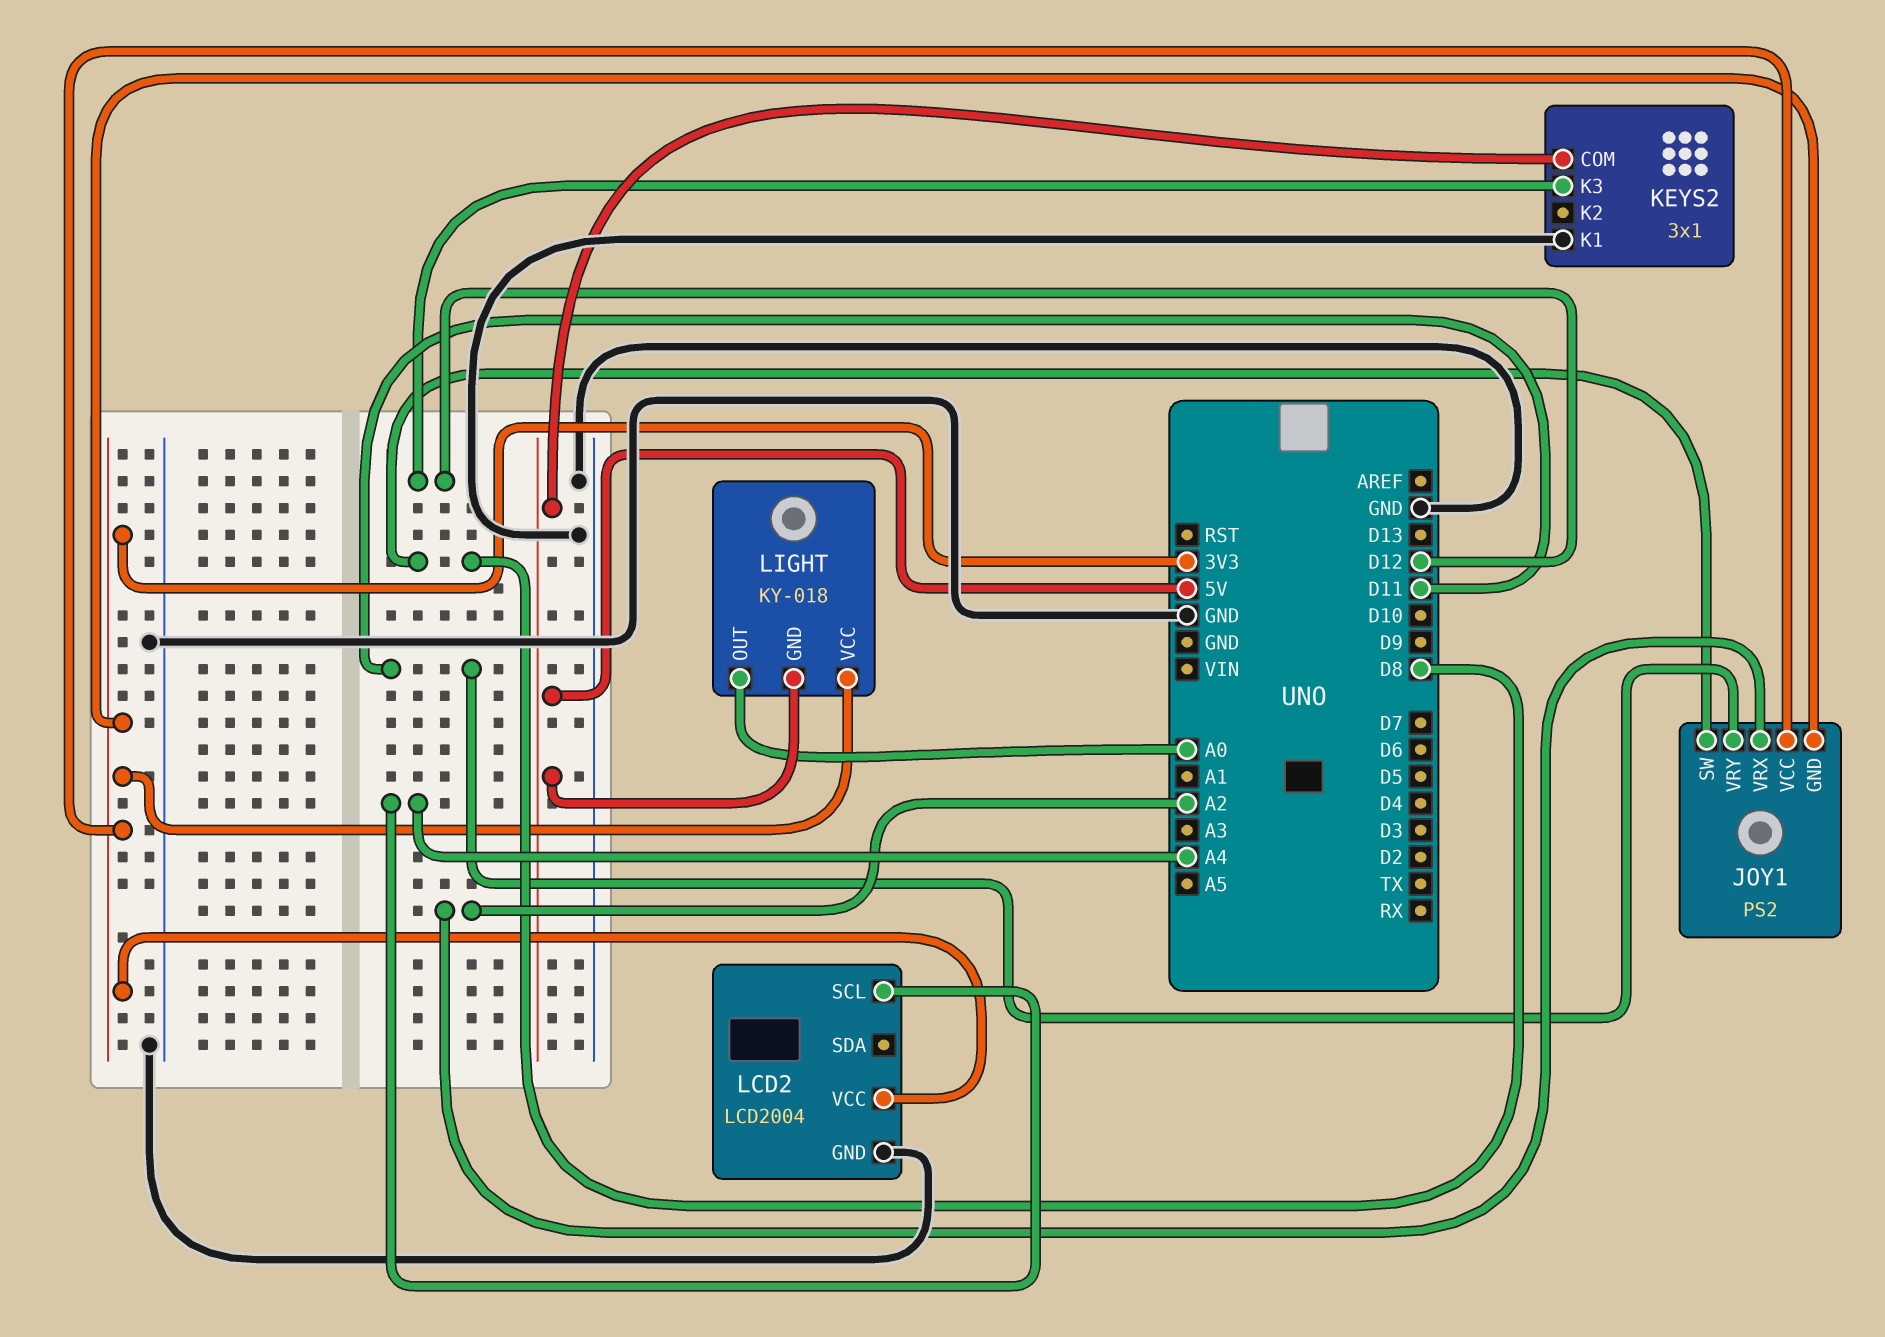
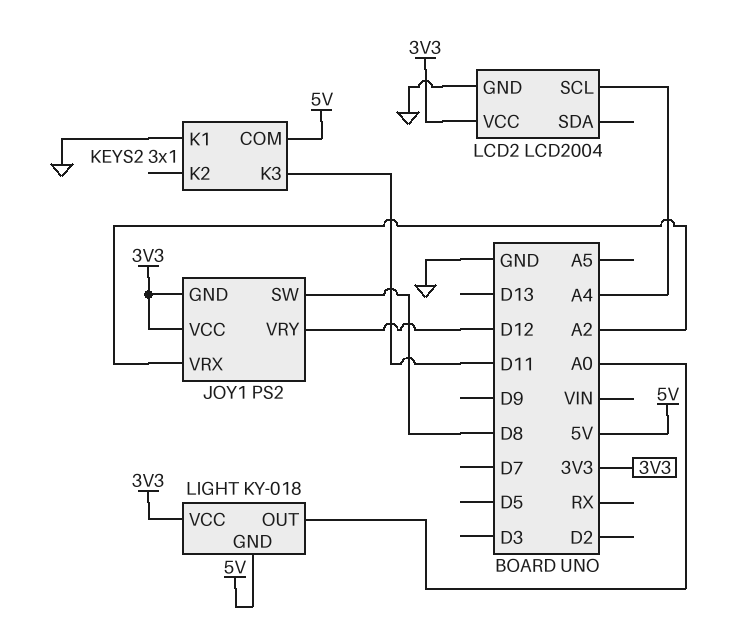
JOY1 pin VRY: D11 -> D12
KEYS2 pin K3: D12 -> D11

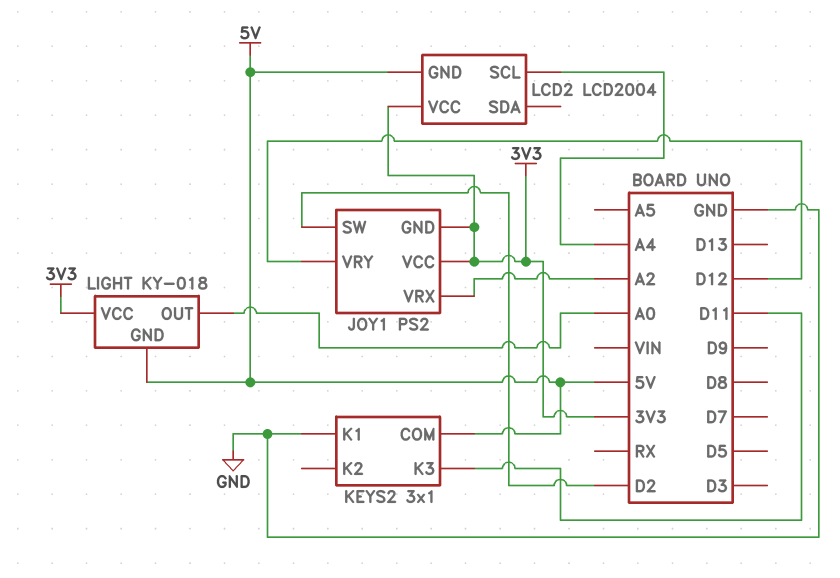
JOY1 pin SW: D8 -> D2
LCD2 pin GND: GND -> 5V

